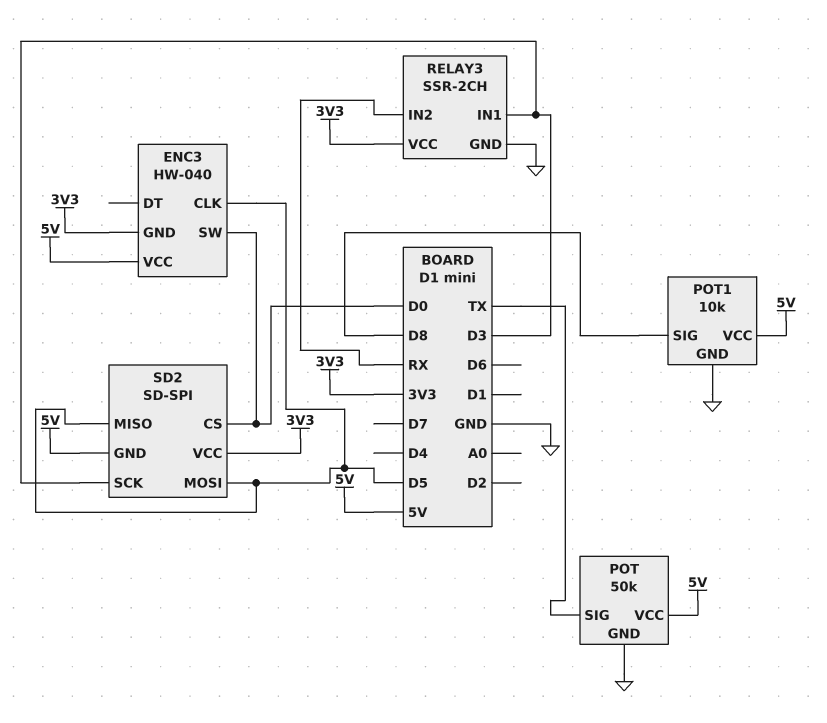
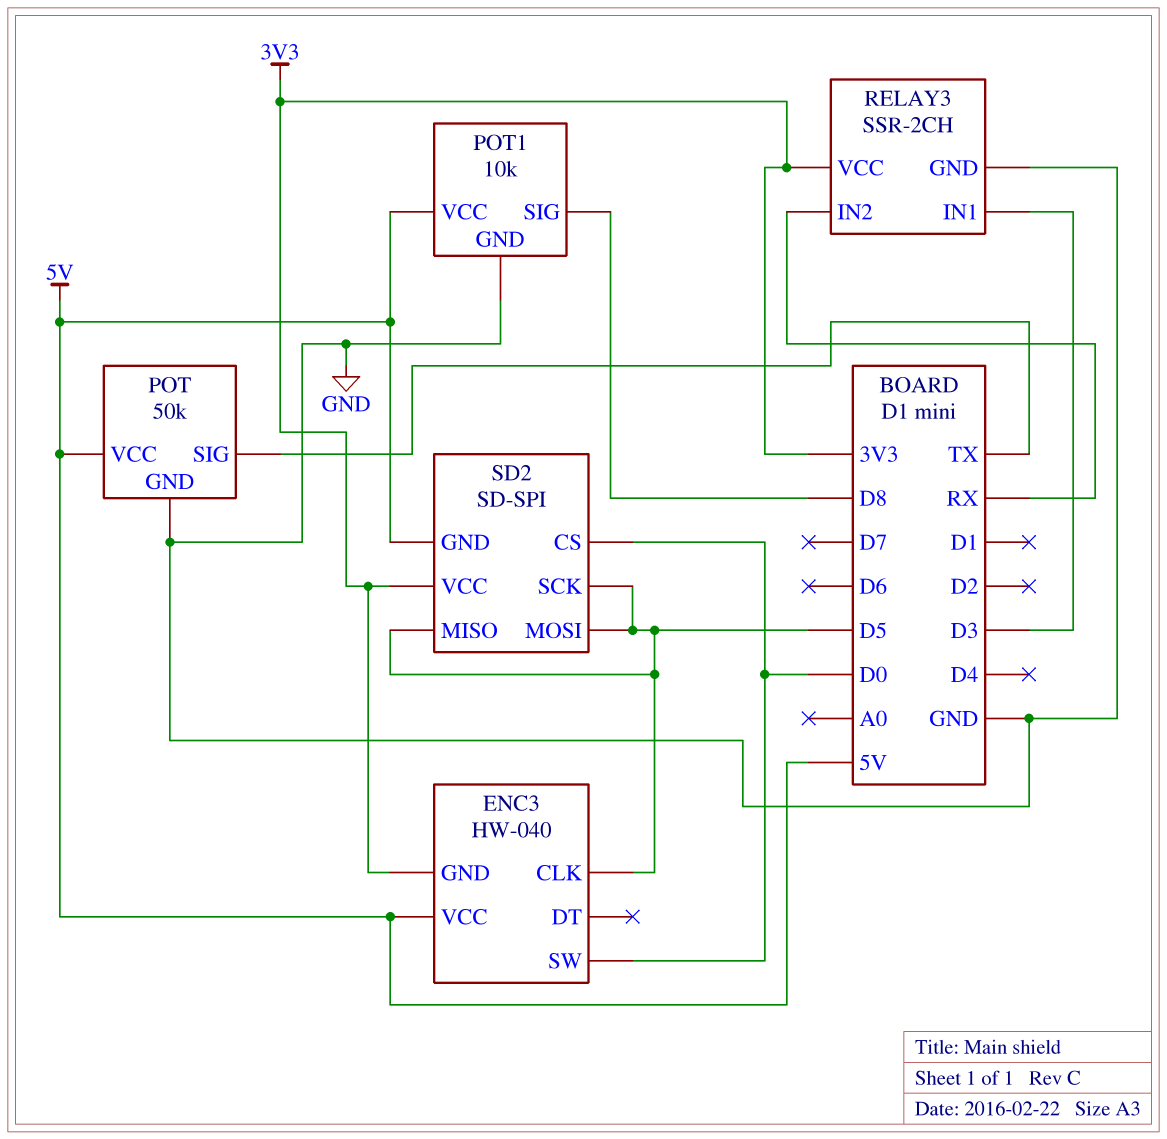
SD2 pin SCK: D3 -> D5

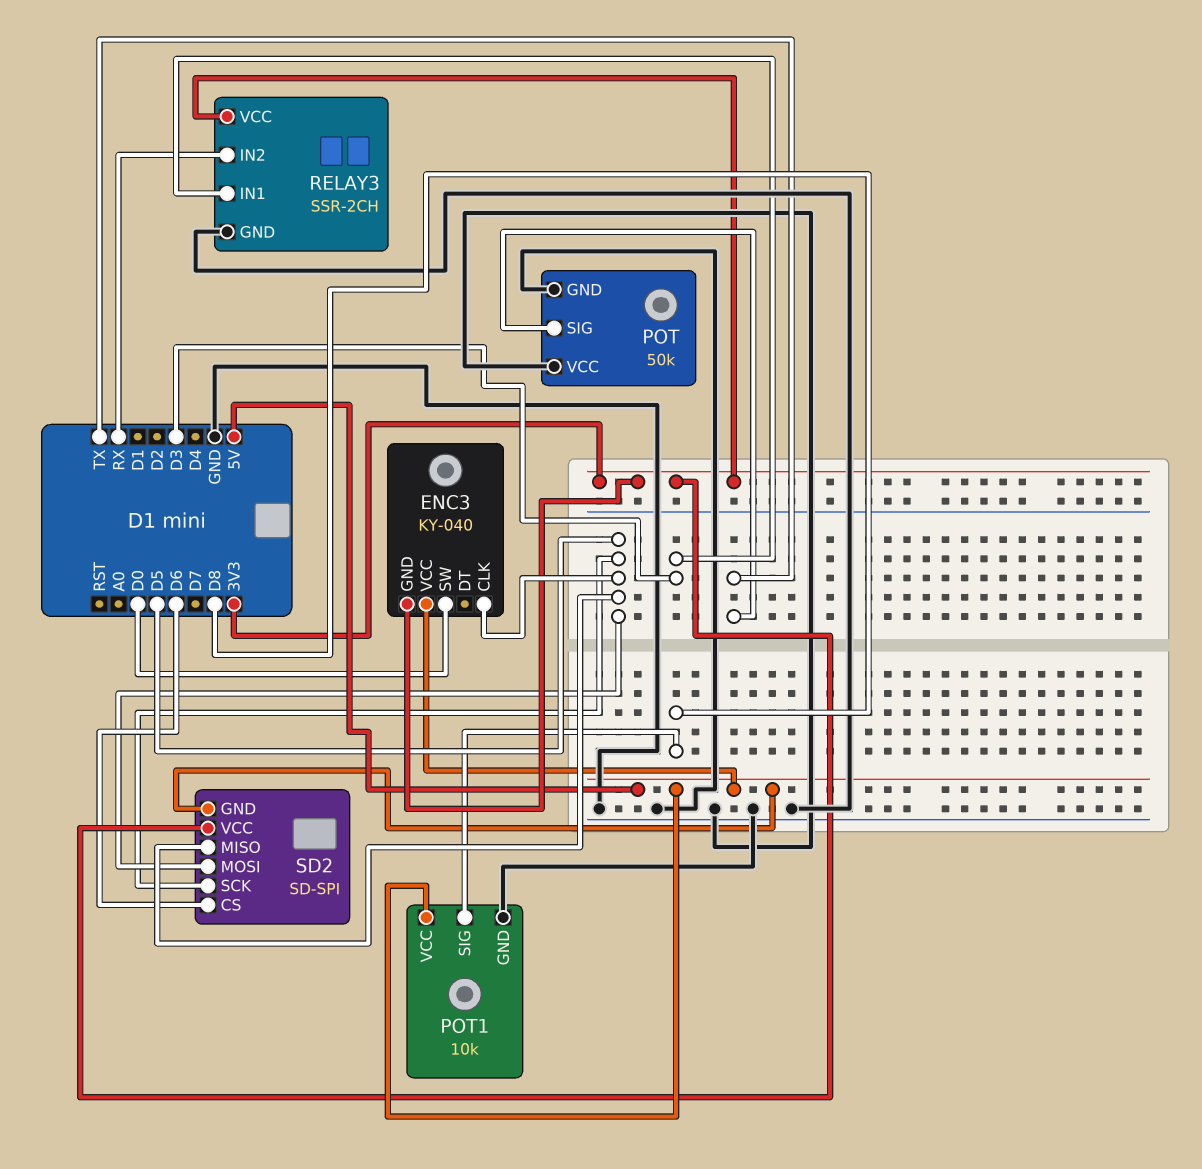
ENC3: HW-040 -> KY-040
POT pin VCC: 5V -> GND
SD2 pin CS: D0 -> D6

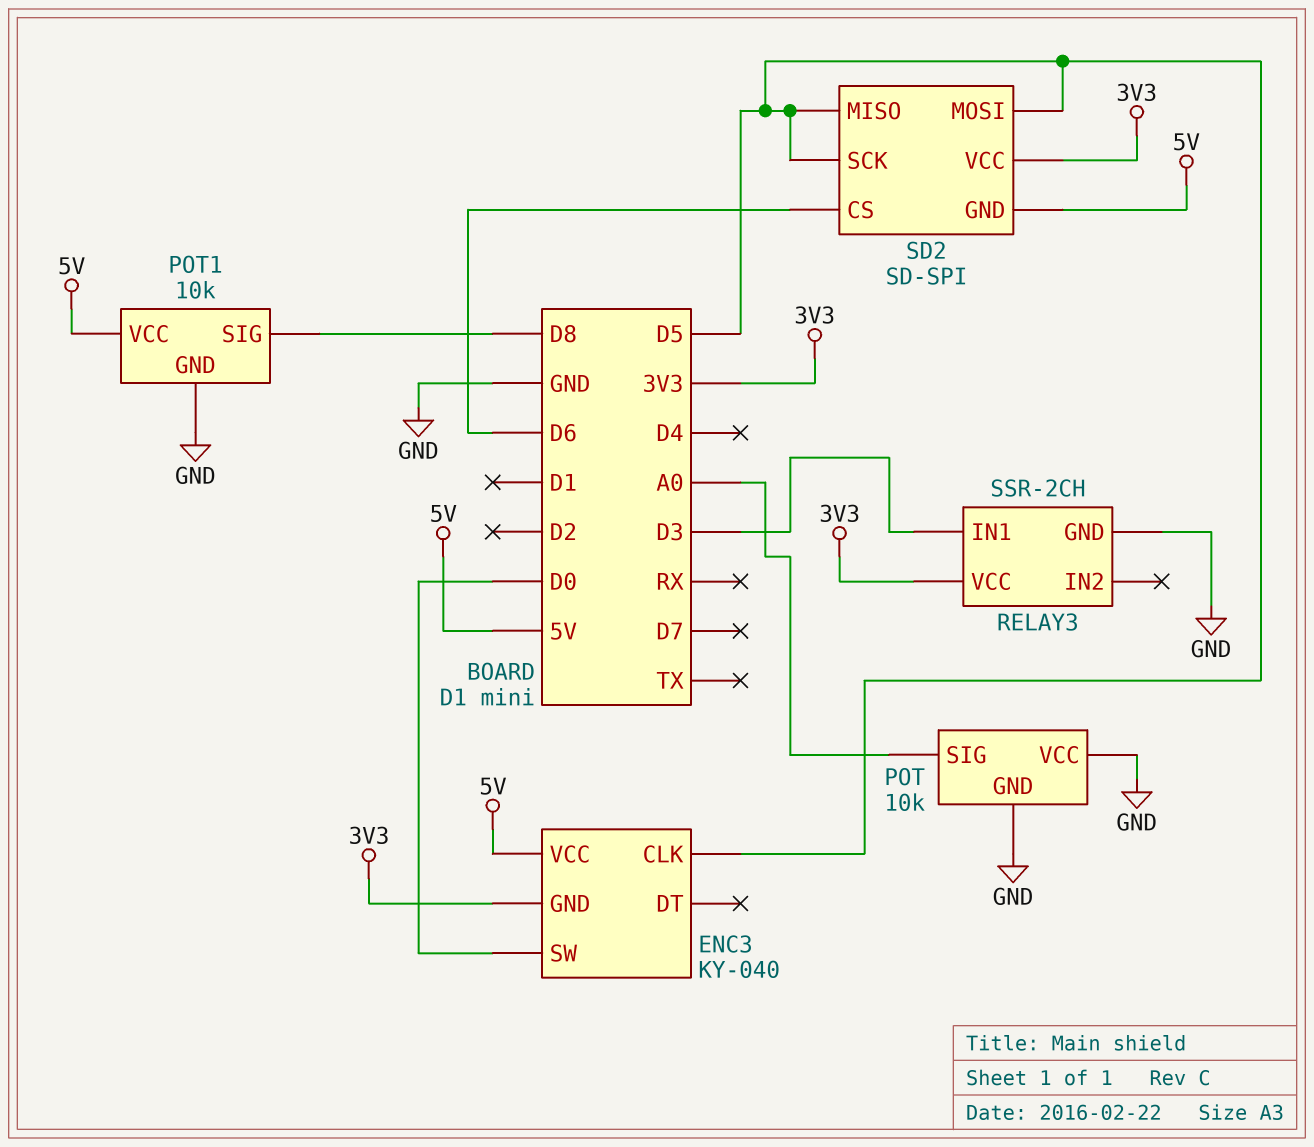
POT: 50k -> 10k
POT pin SIG: TX -> A0
RELAY3 pin IN2: RX -> none

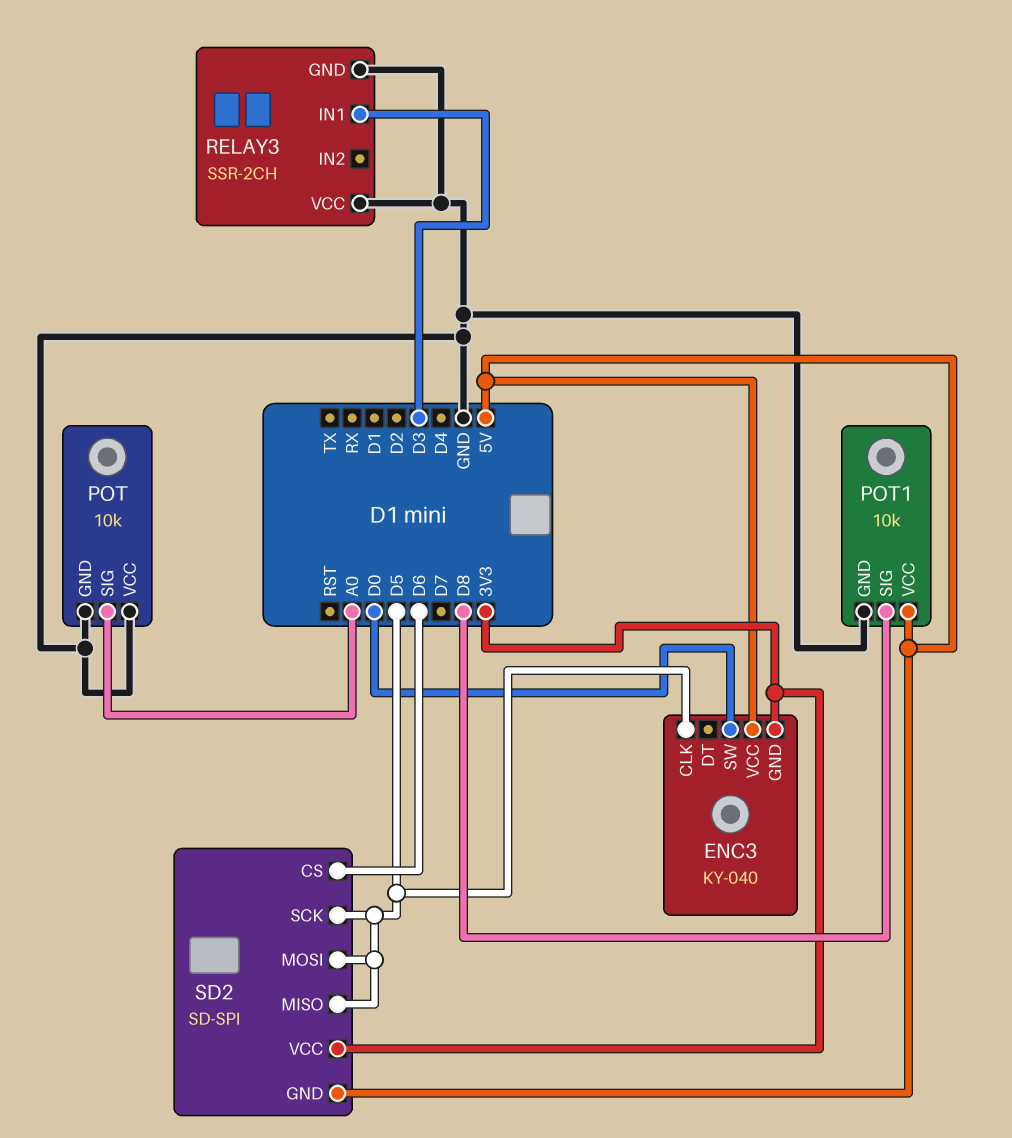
RELAY3 pin VCC: 3V3 -> GND

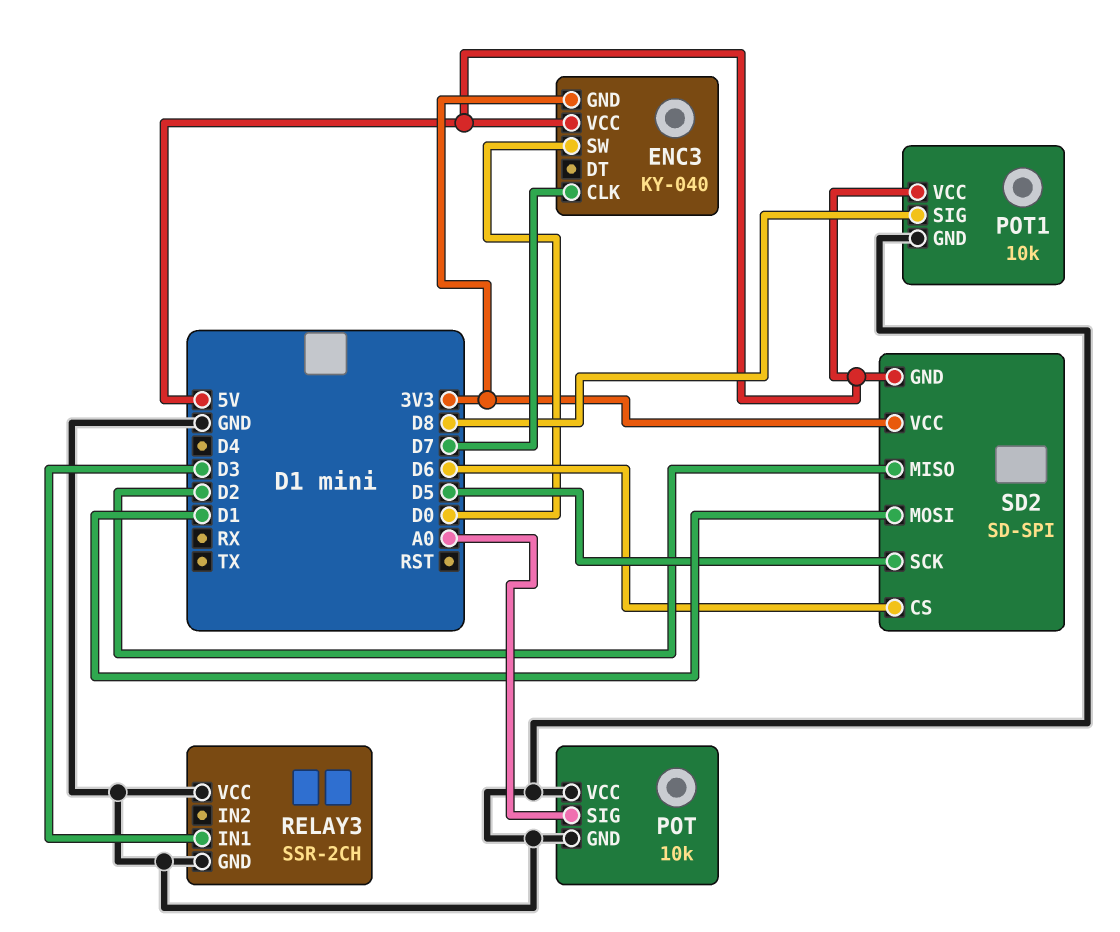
ENC3 pin CLK: D5 -> D7
SD2 pin MISO: D5 -> D2
SD2 pin MOSI: D5 -> D1

